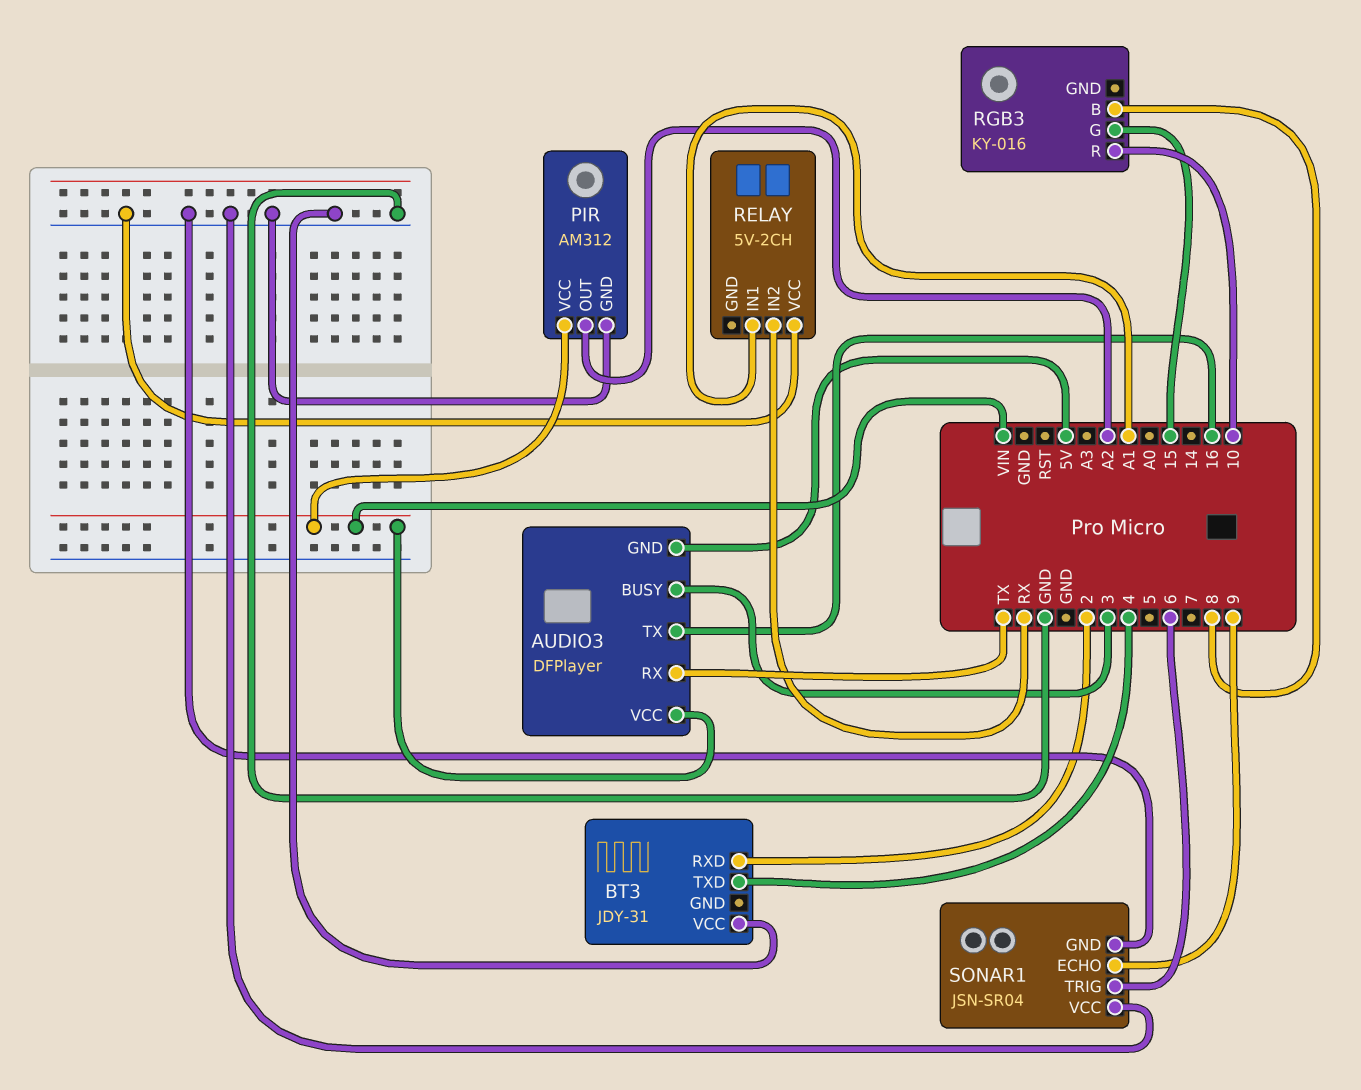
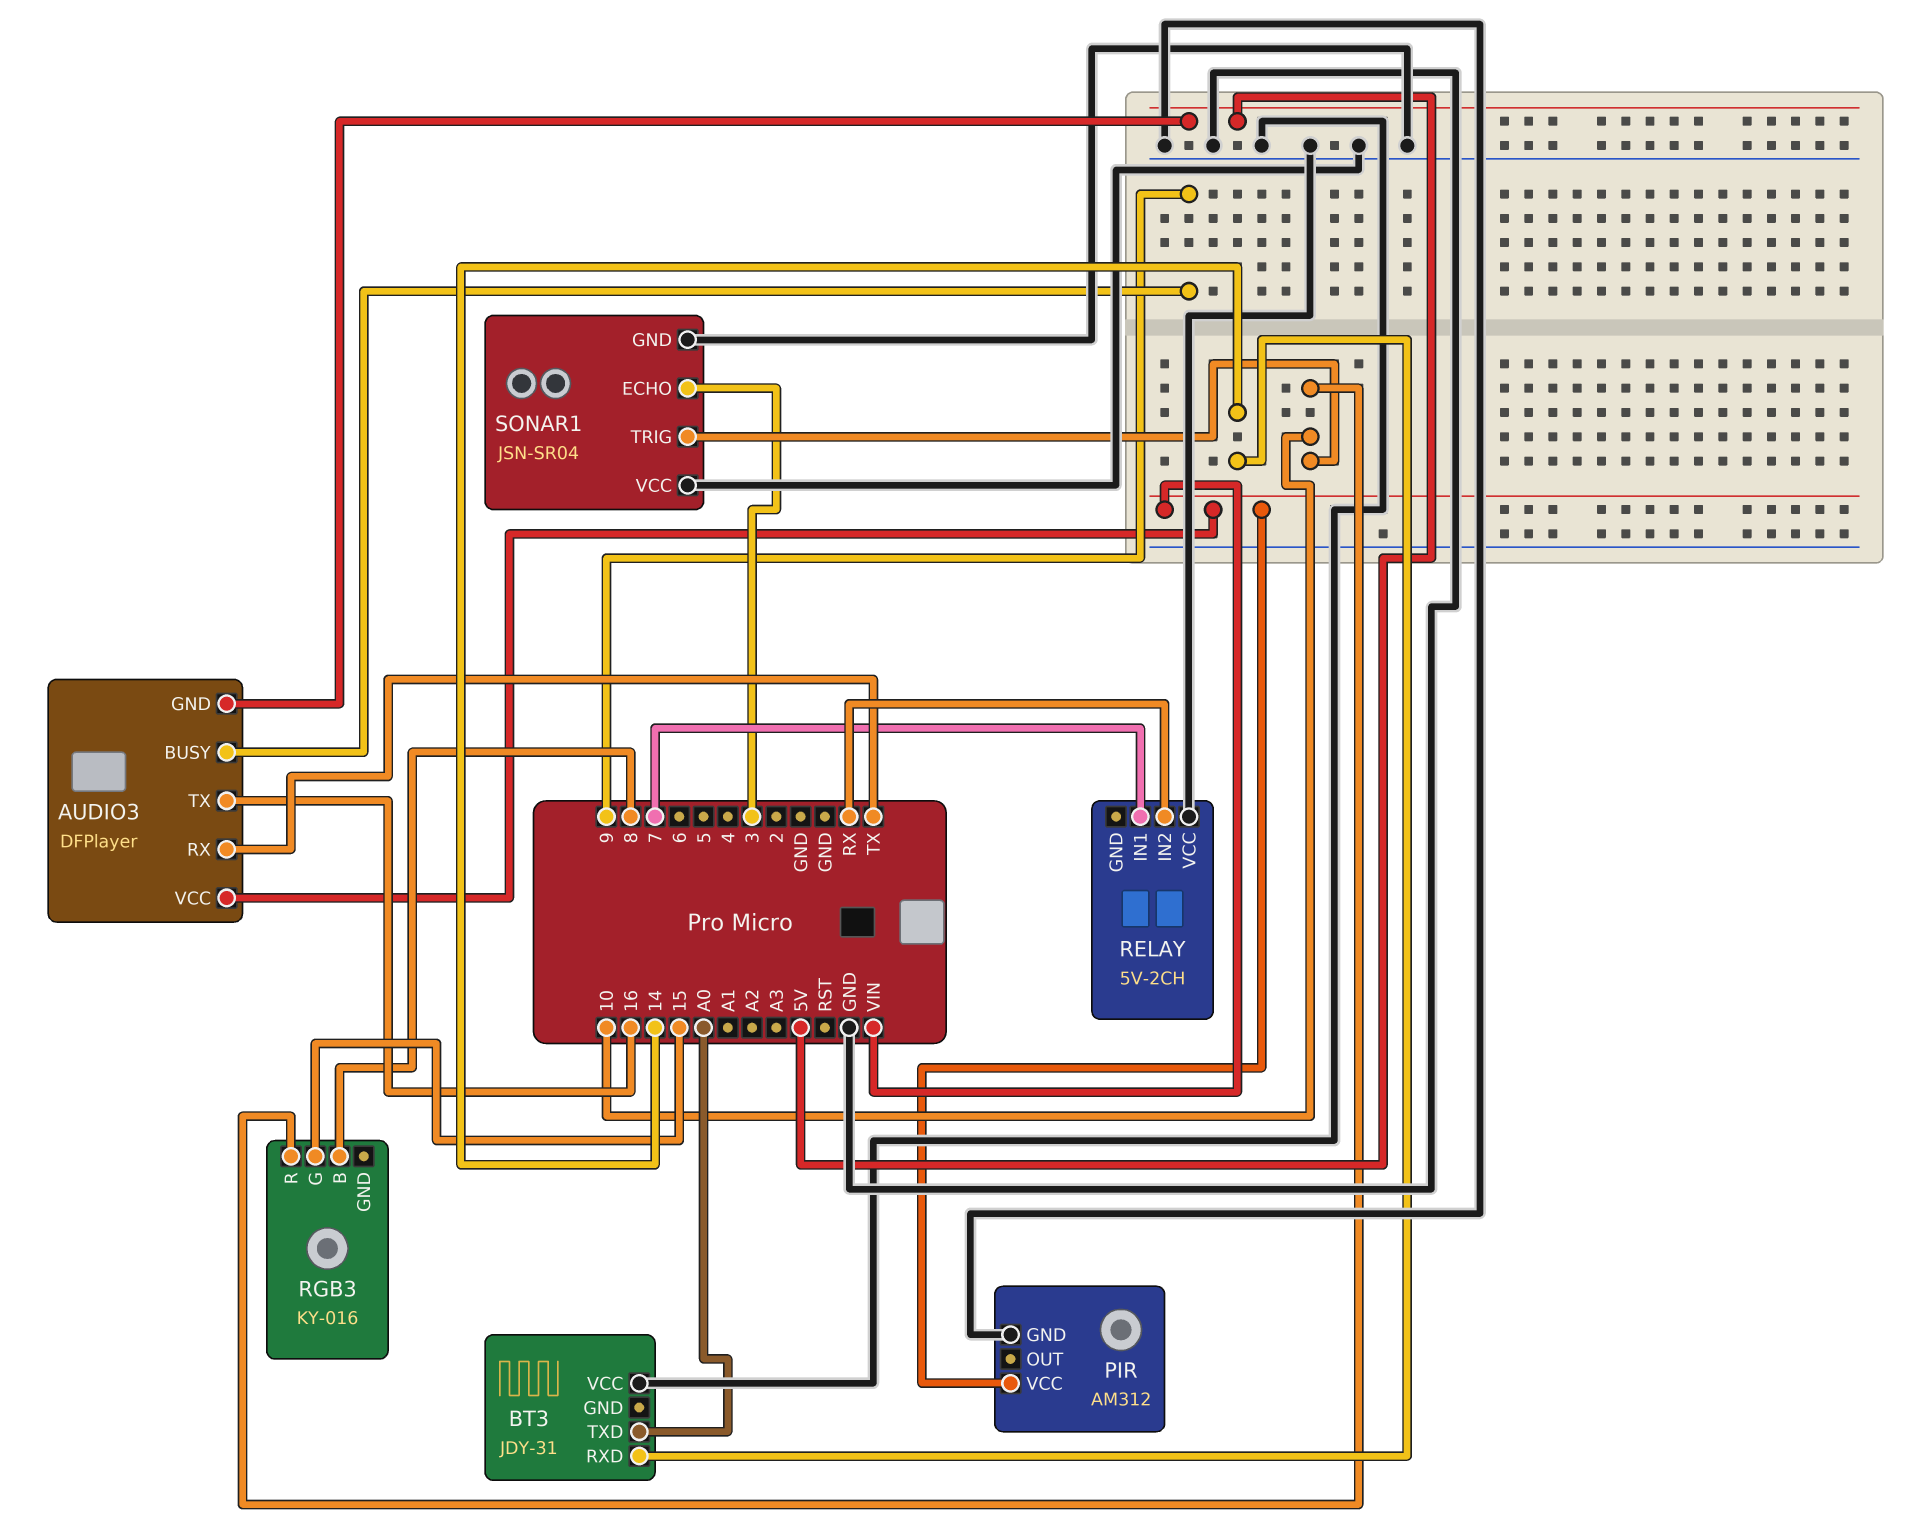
AUDIO3 pin BUSY: 3 -> 9
BT3 pin RXD: 2 -> 14
BT3 pin TXD: 4 -> A0
PIR pin OUT: A2 -> none
RELAY pin IN1: A1 -> 7
SONAR1 pin ECHO: 9 -> 3
SONAR1 pin TRIG: 6 -> 10

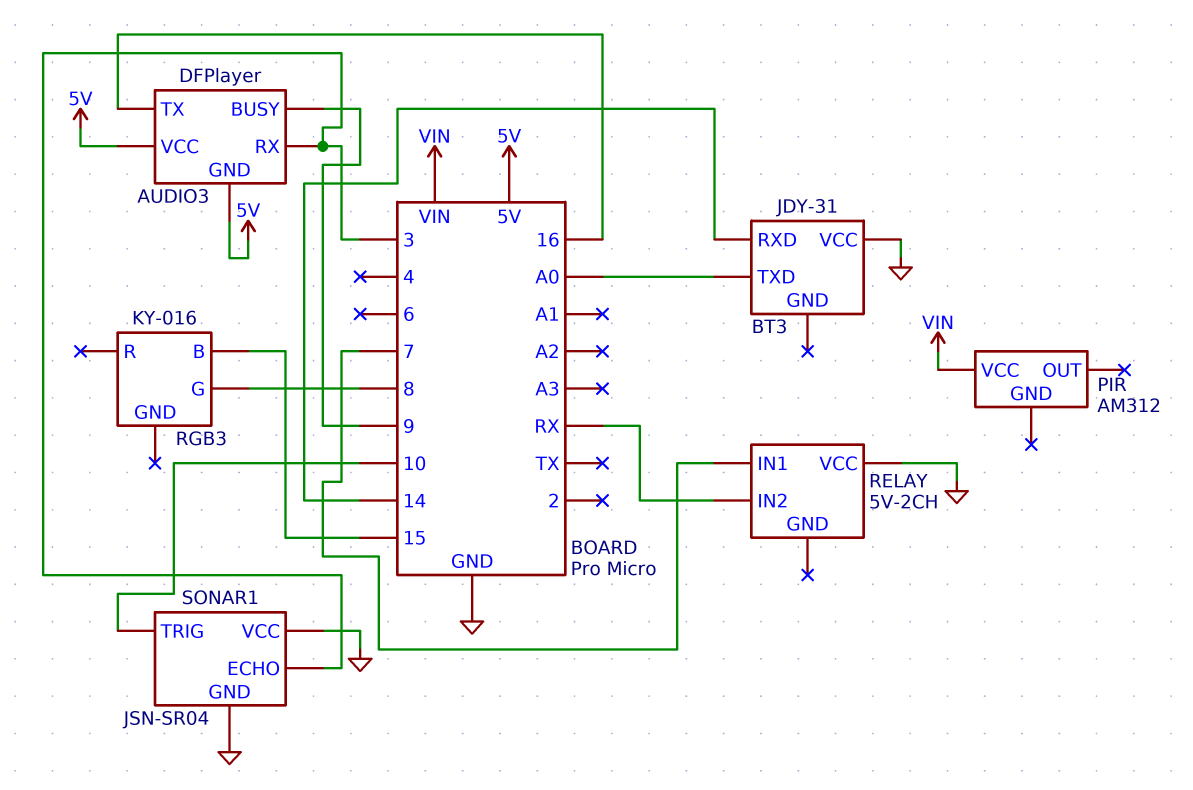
AUDIO3 pin RX: TX -> 3
AUDIO3 pin VCC: VIN -> 5V
PIR pin GND: GND -> none
RGB3 pin B: 8 -> 15
RGB3 pin G: 15 -> 8
RGB3 pin R: 10 -> none

